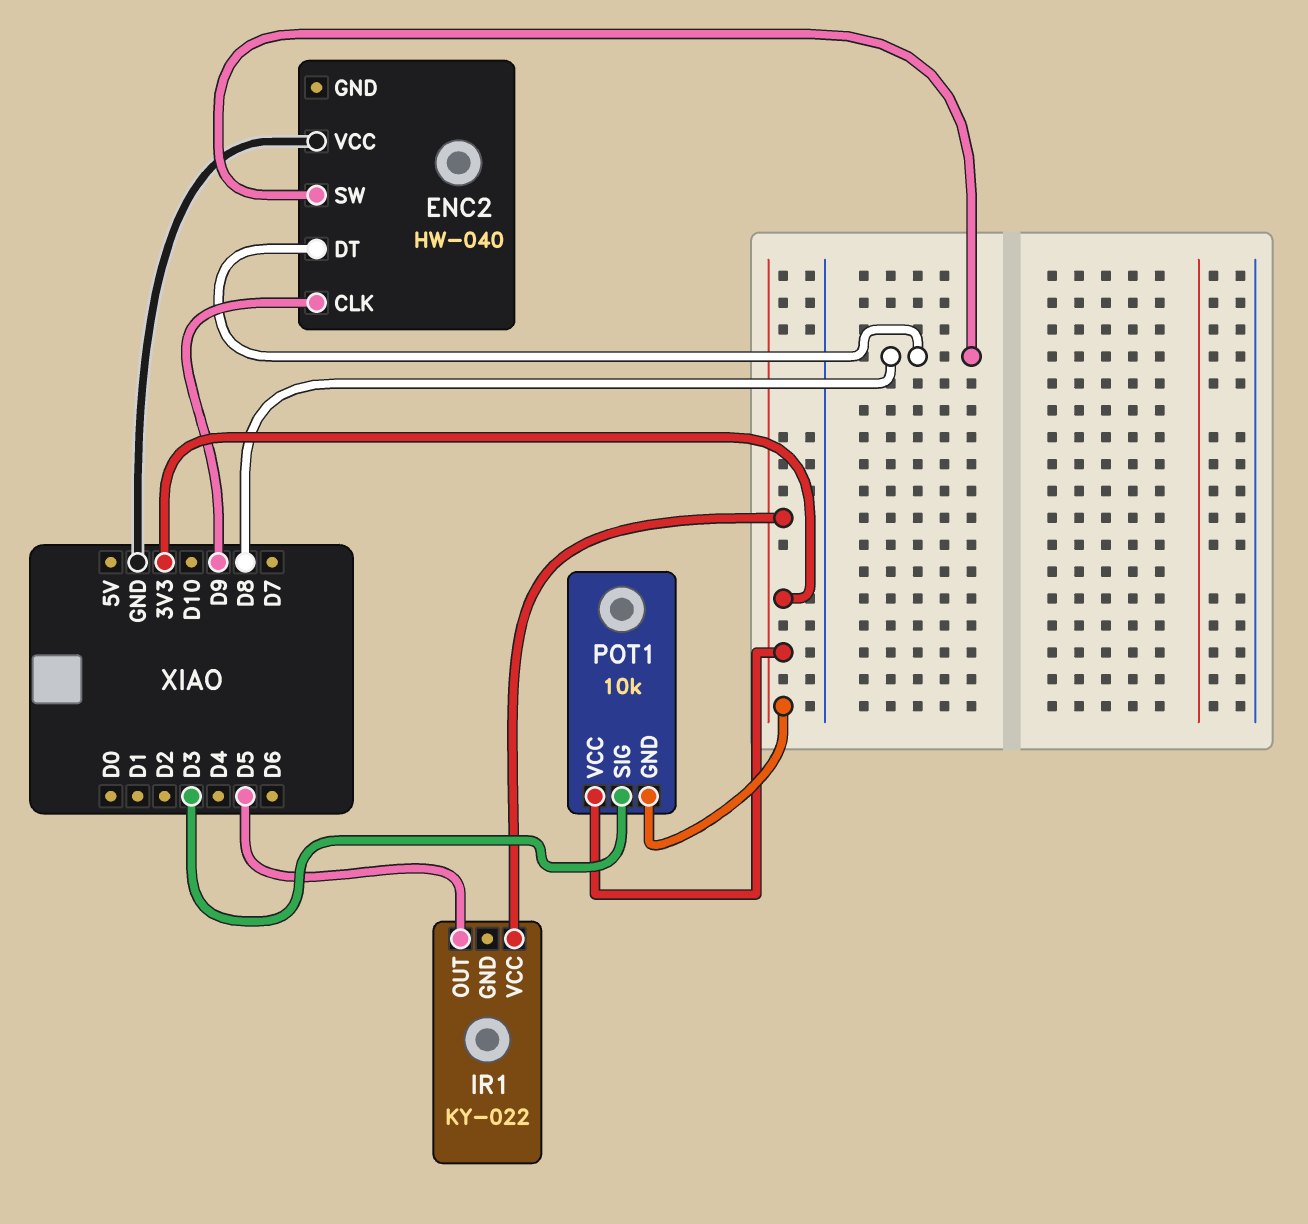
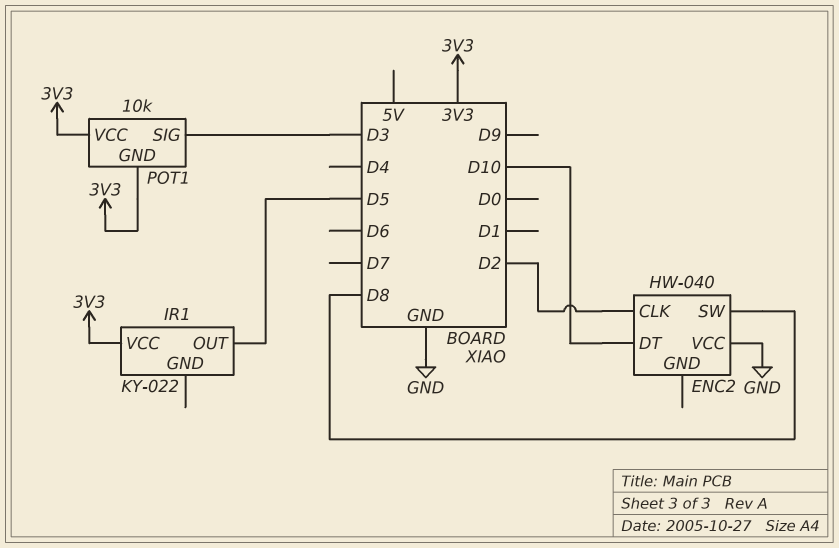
ENC2 pin CLK: D9 -> D2
ENC2 pin DT: D8 -> D10

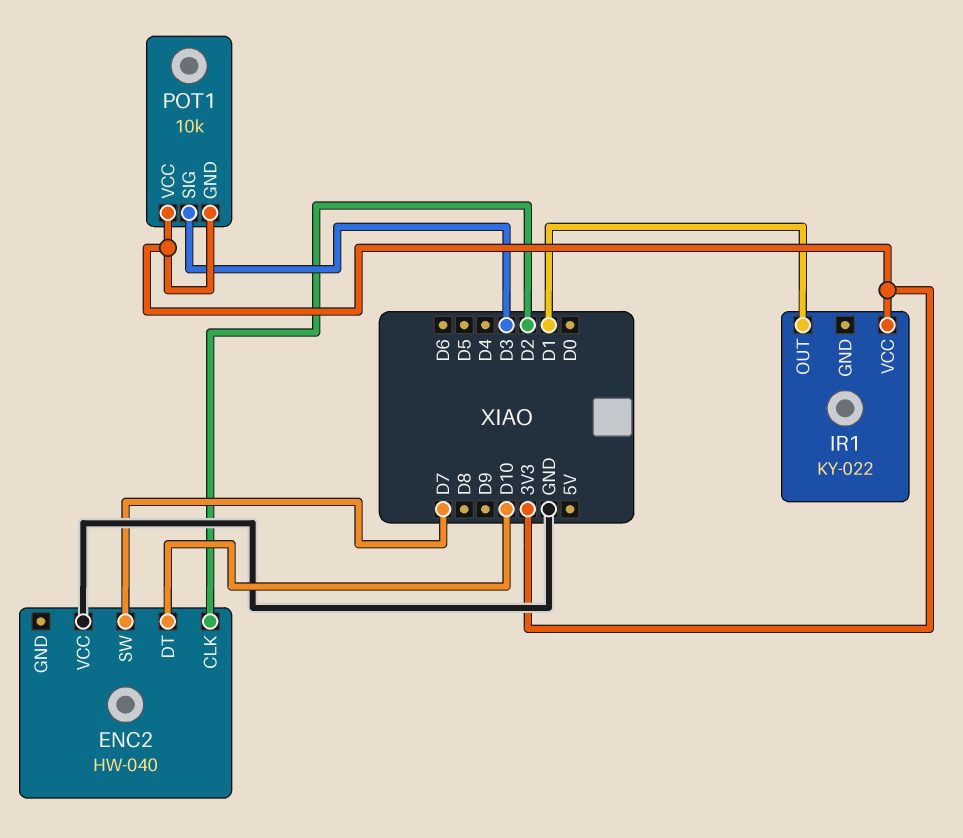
ENC2 pin SW: D8 -> D7
IR1 pin OUT: D5 -> D1

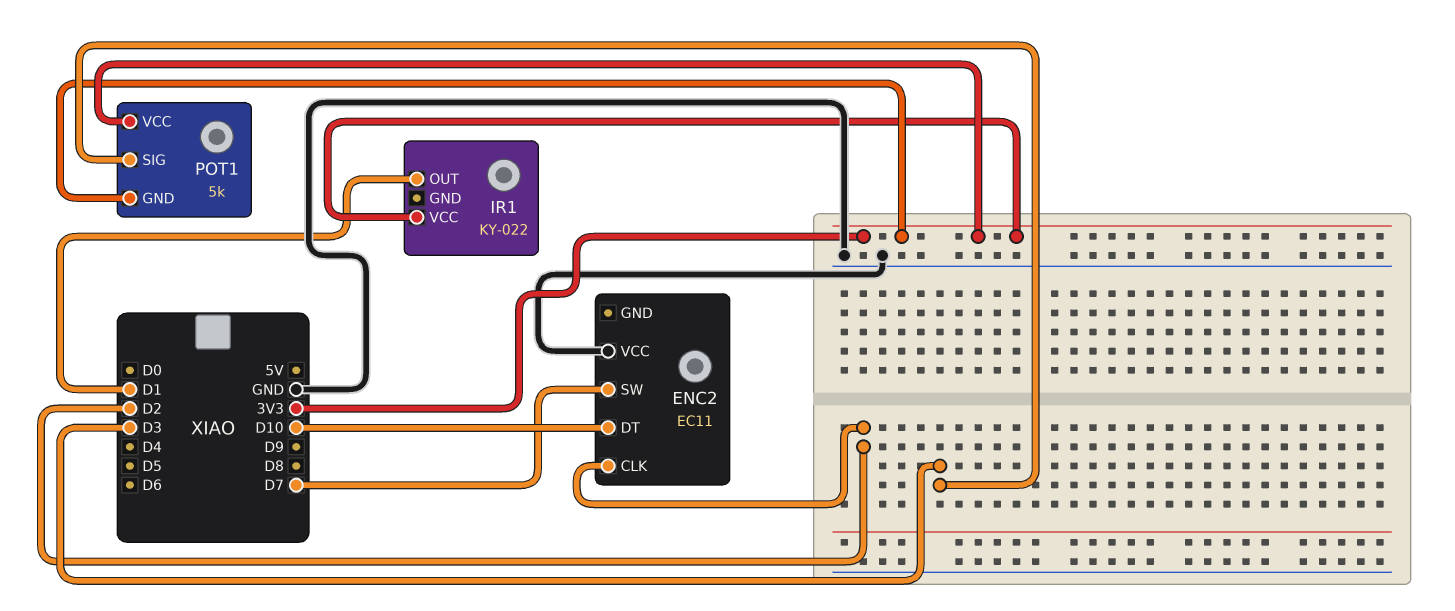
ENC2: HW-040 -> EC11
POT1: 10k -> 5k

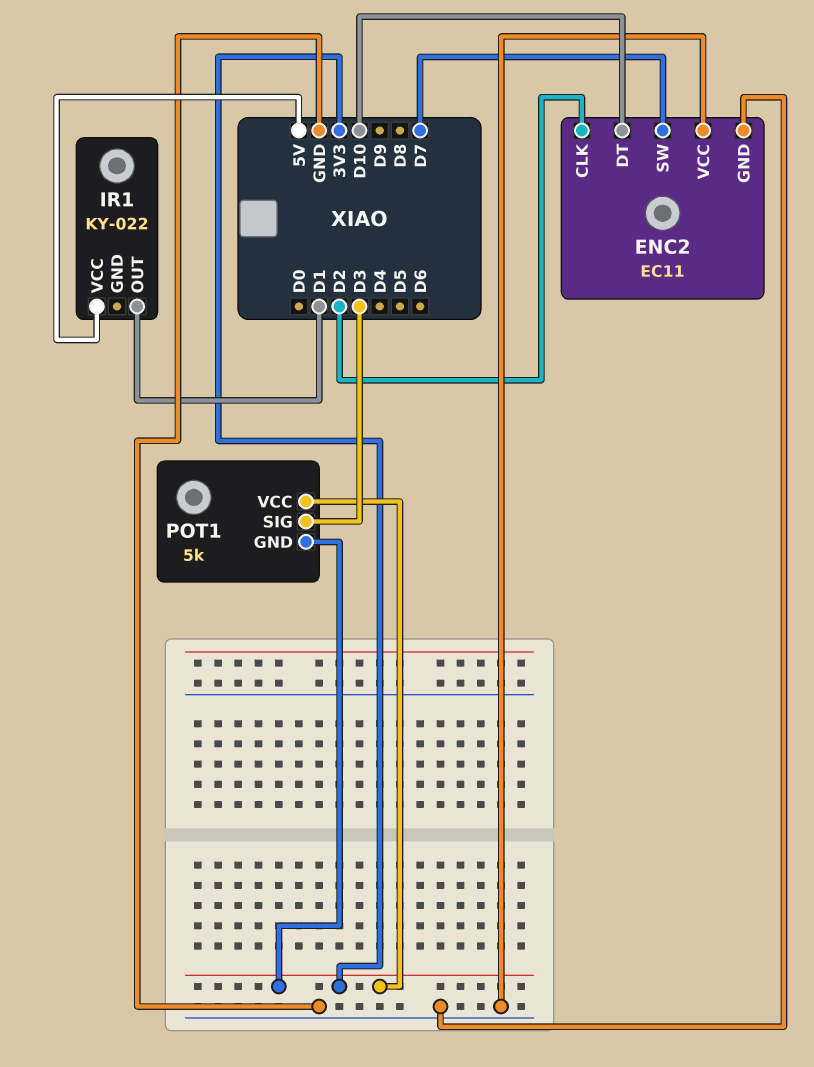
ENC2 pin GND: none -> GND
IR1 pin VCC: 3V3 -> 5V

